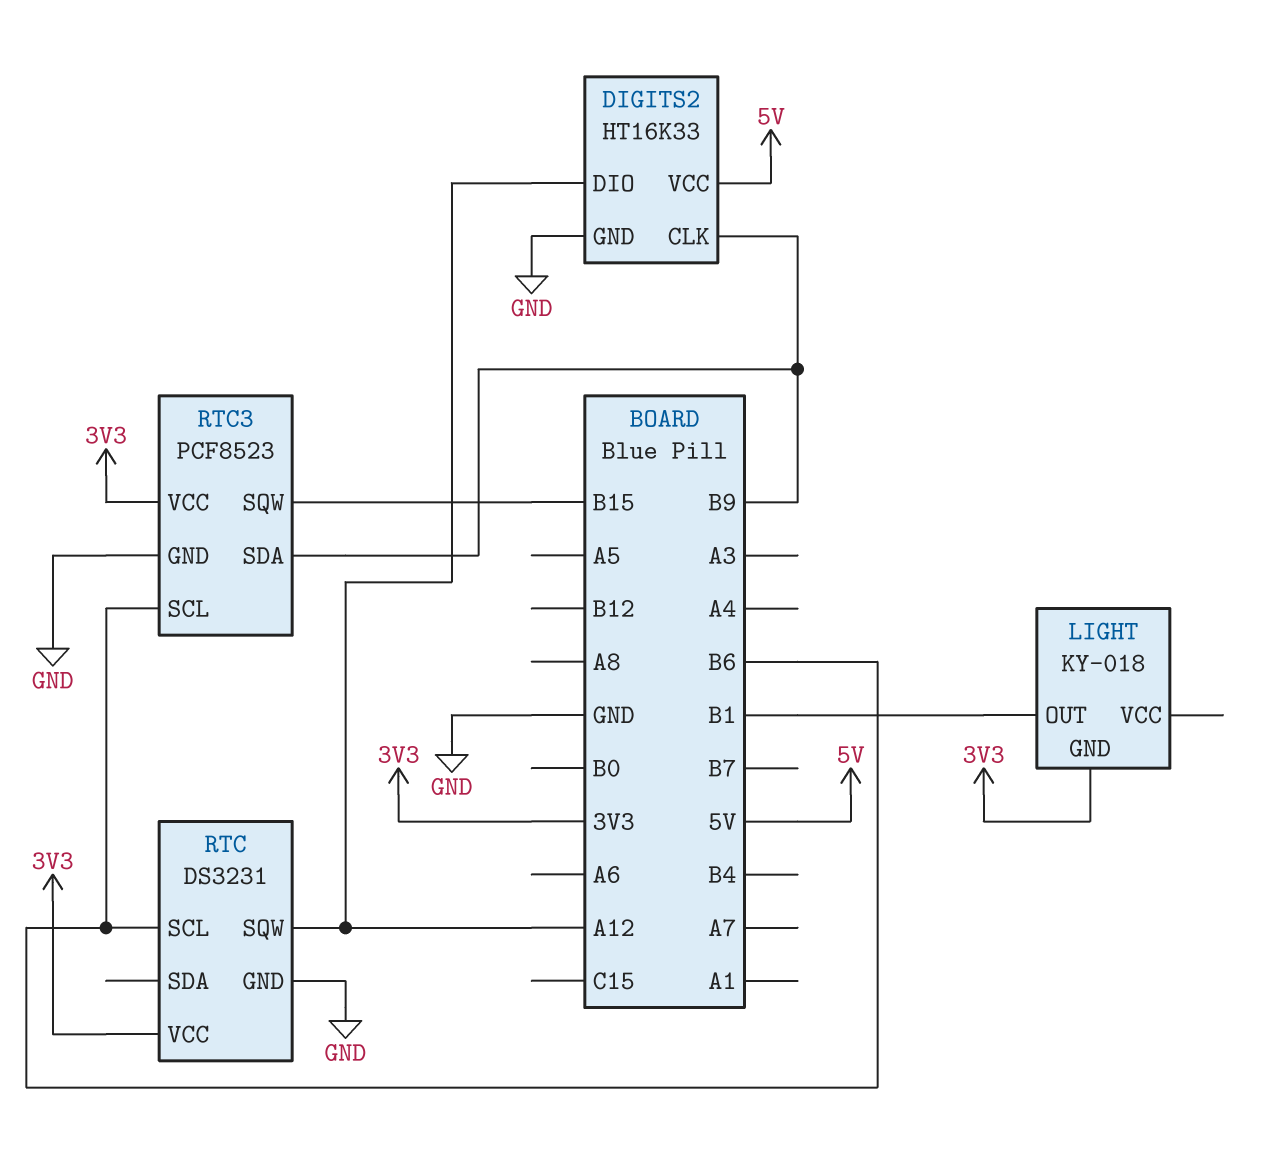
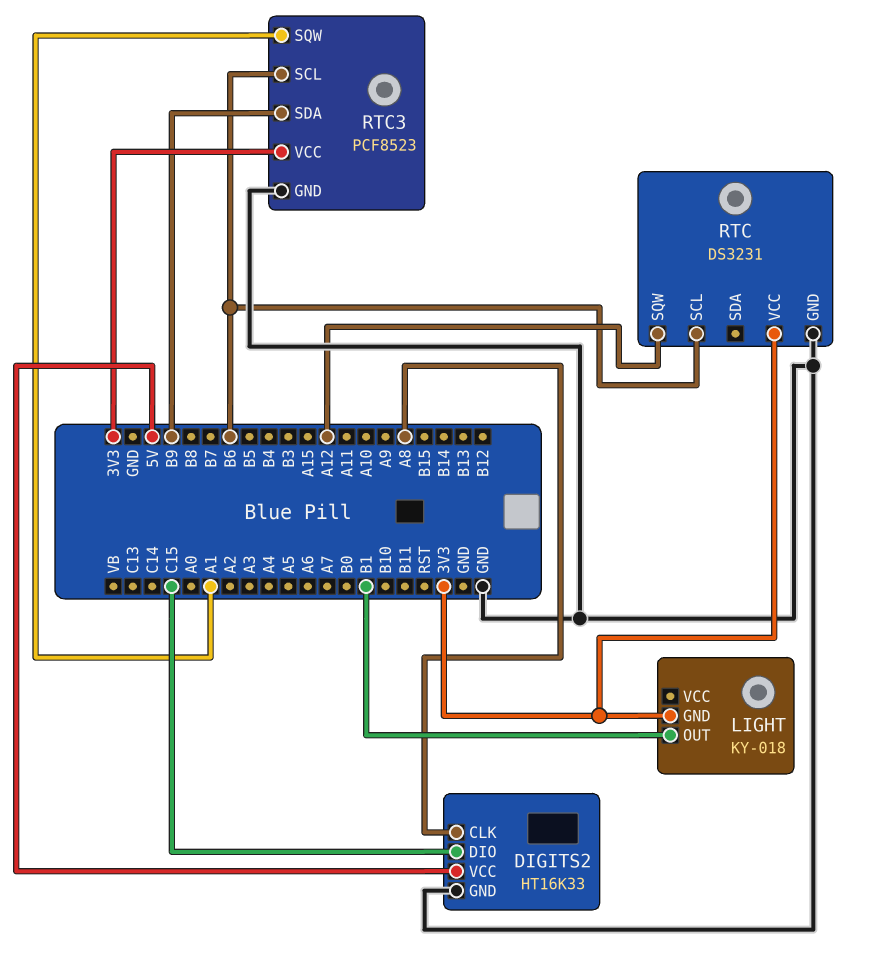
DIGITS2 pin CLK: B9 -> A8
DIGITS2 pin DIO: A12 -> C15
RTC3 pin SQW: B15 -> A1

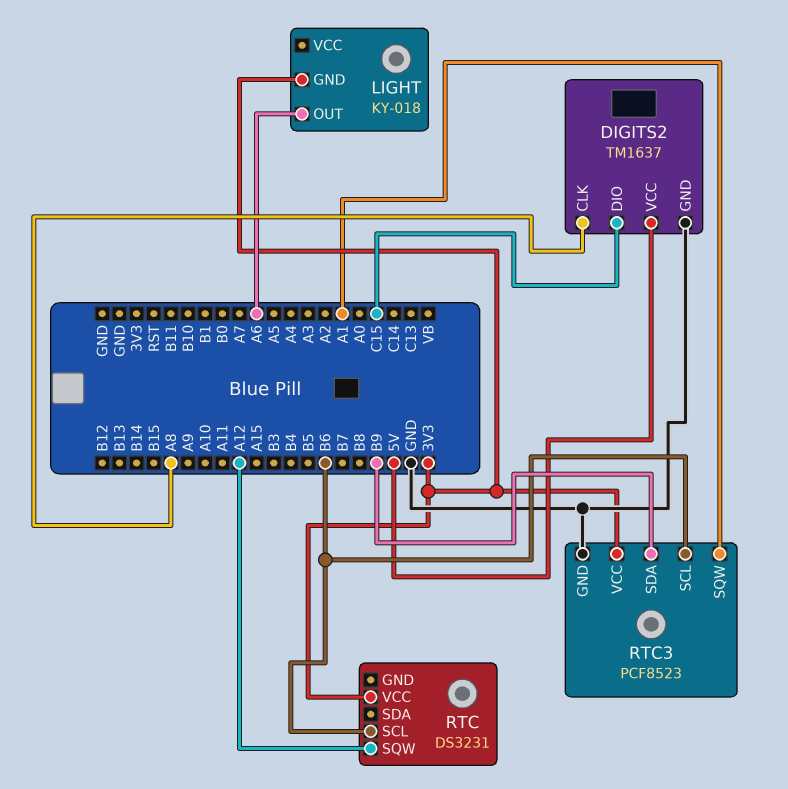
DIGITS2: HT16K33 -> TM1637
LIGHT pin OUT: B1 -> A6
RTC pin GND: GND -> none

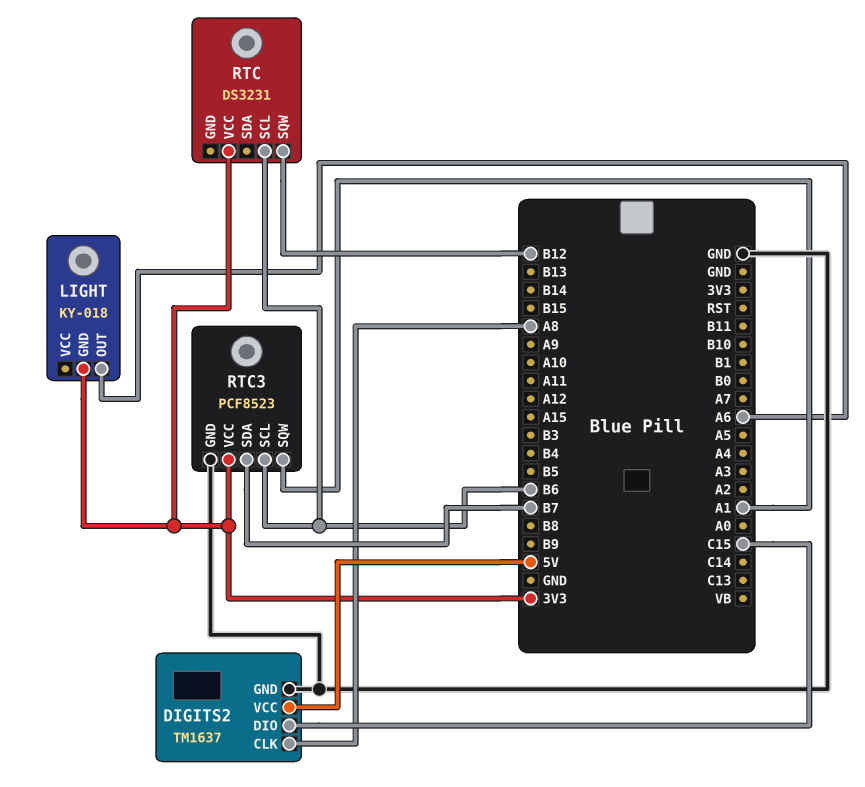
RTC pin SQW: A12 -> B12
RTC3 pin SDA: B9 -> B7

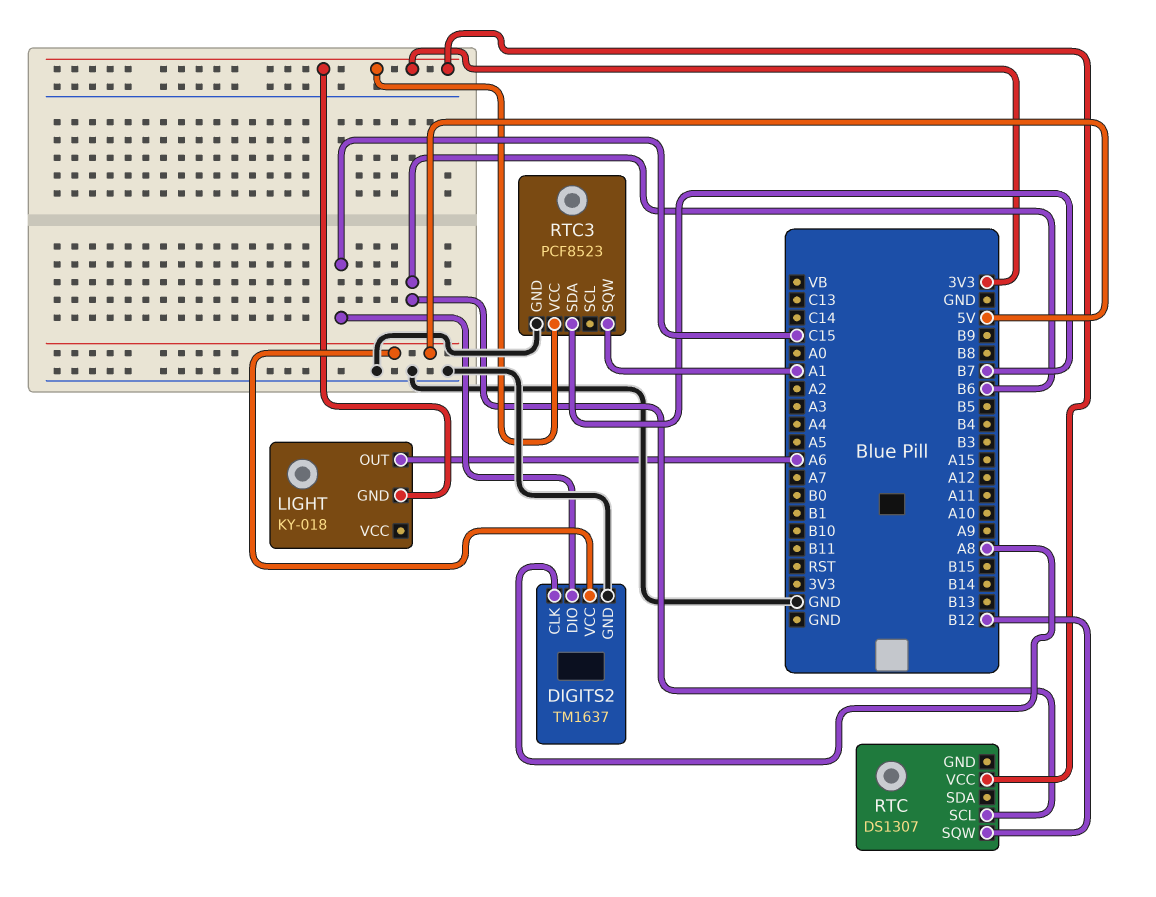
RTC: DS3231 -> DS1307
RTC3 pin SCL: B6 -> none

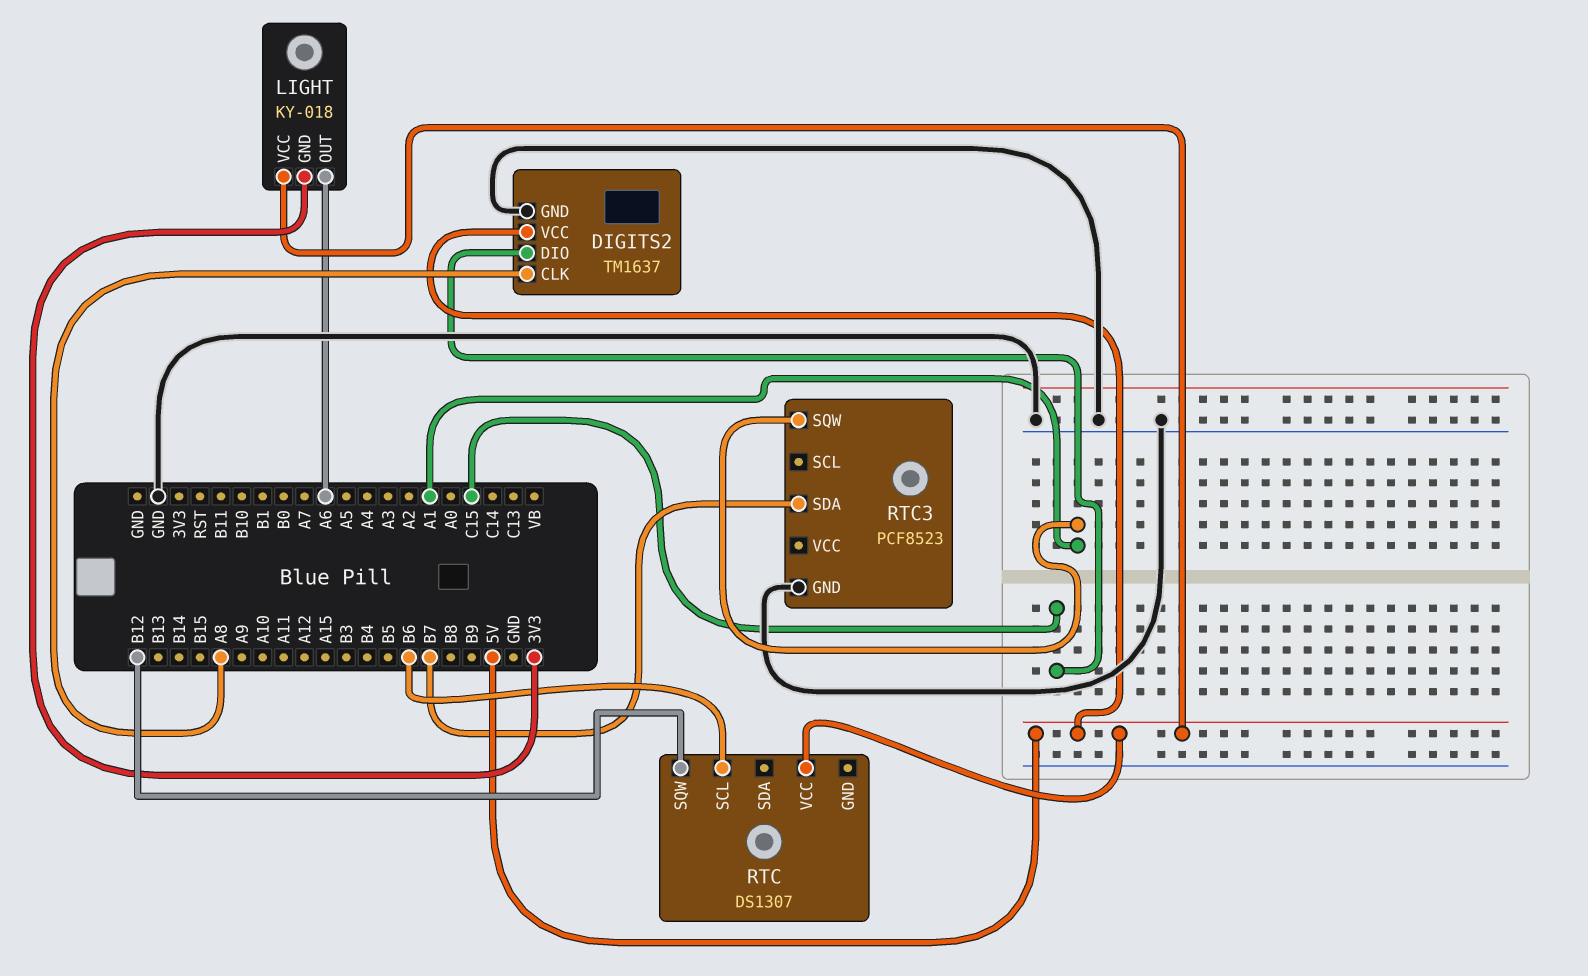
LIGHT pin VCC: none -> 5V
RTC pin VCC: 3V3 -> 5V
RTC3 pin VCC: 3V3 -> none

